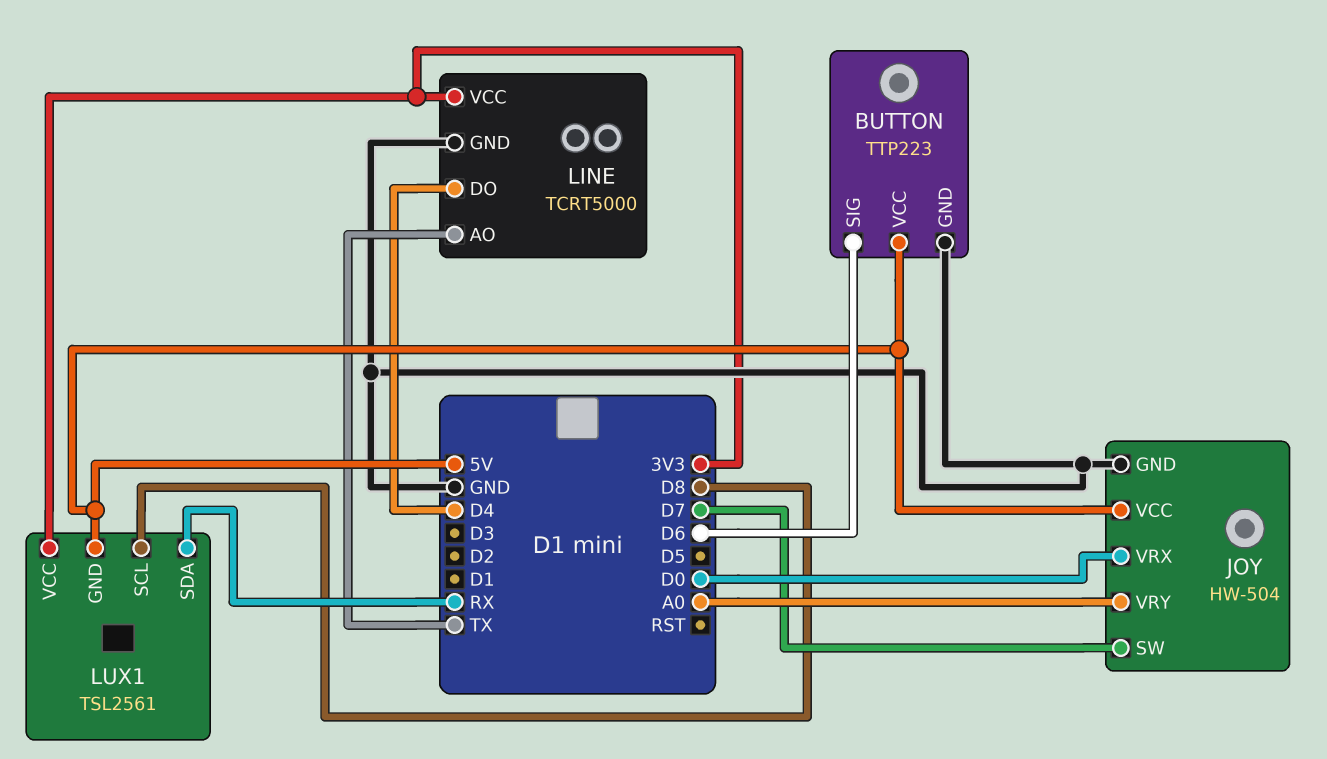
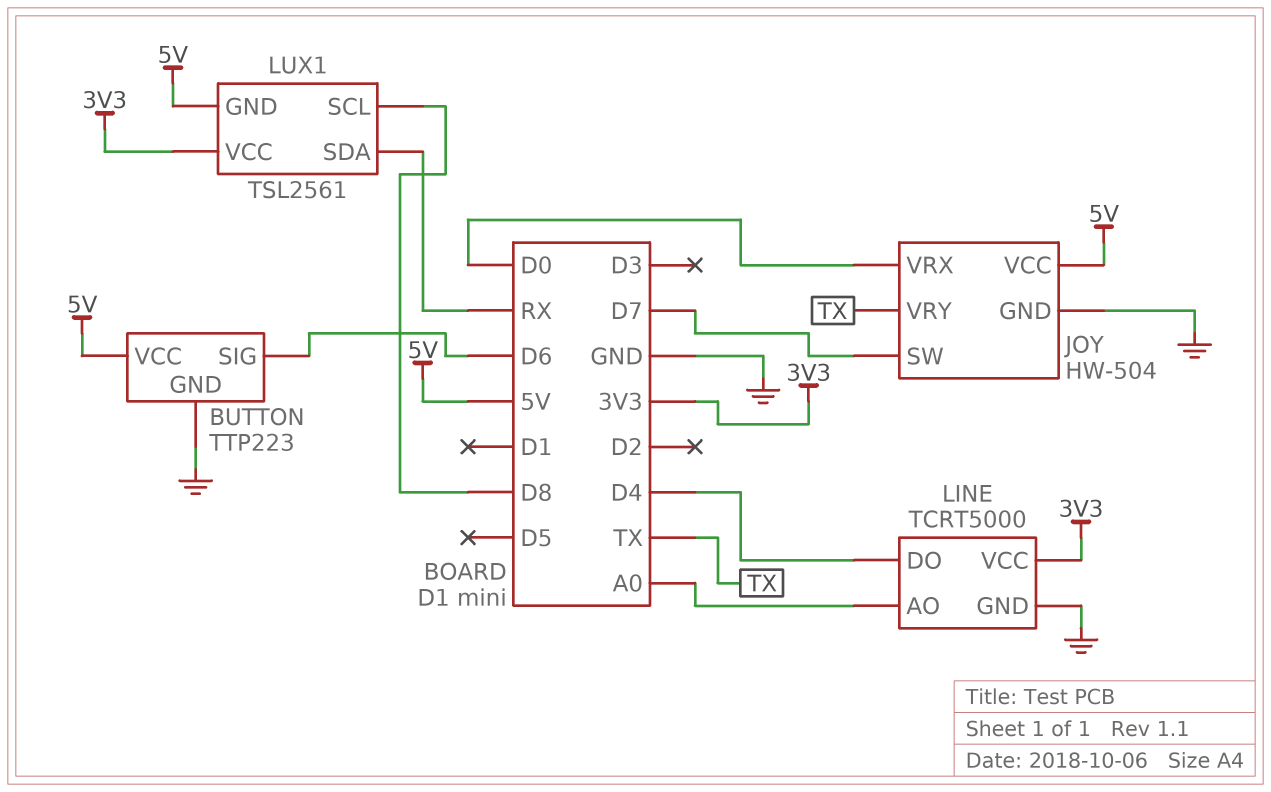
JOY pin VRY: A0 -> TX
LINE pin AO: TX -> A0

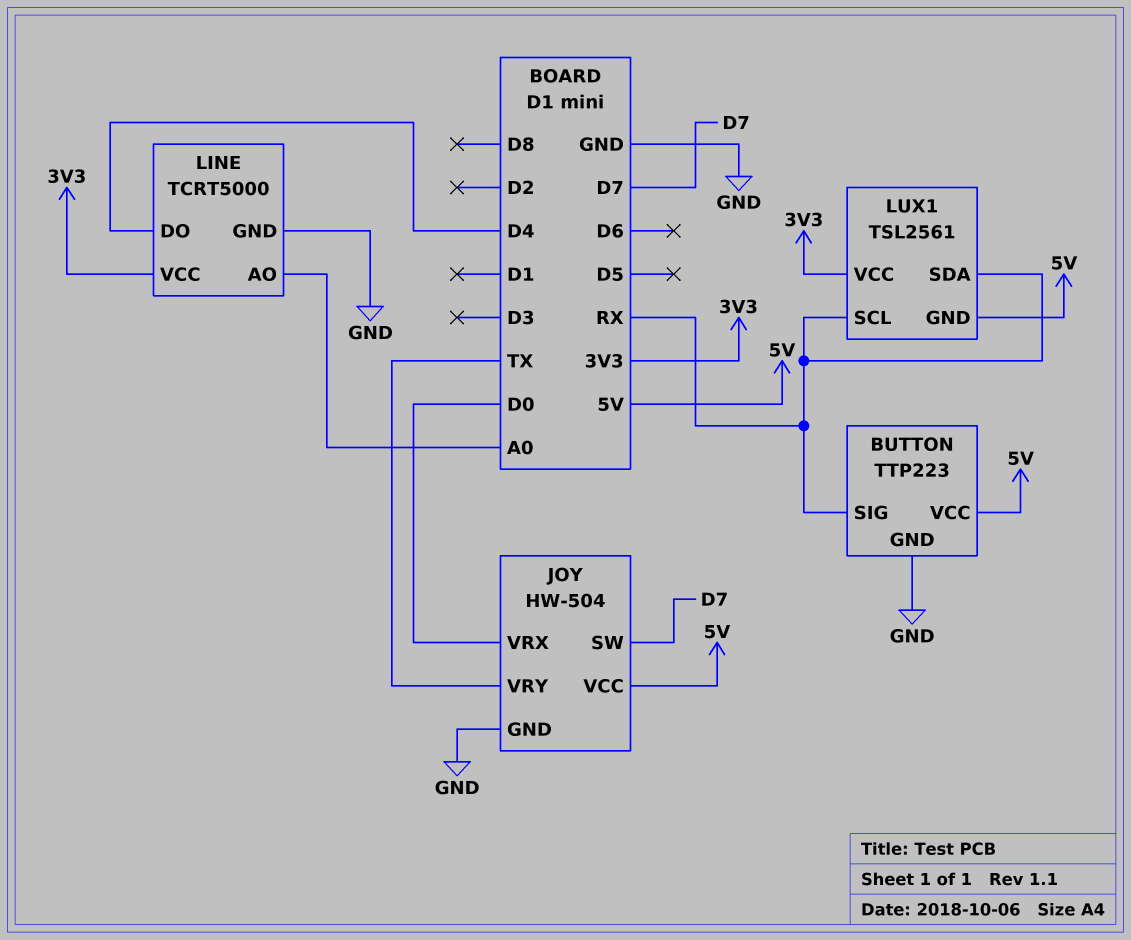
BUTTON pin SIG: D6 -> RX
LUX1 pin SCL: D8 -> RX

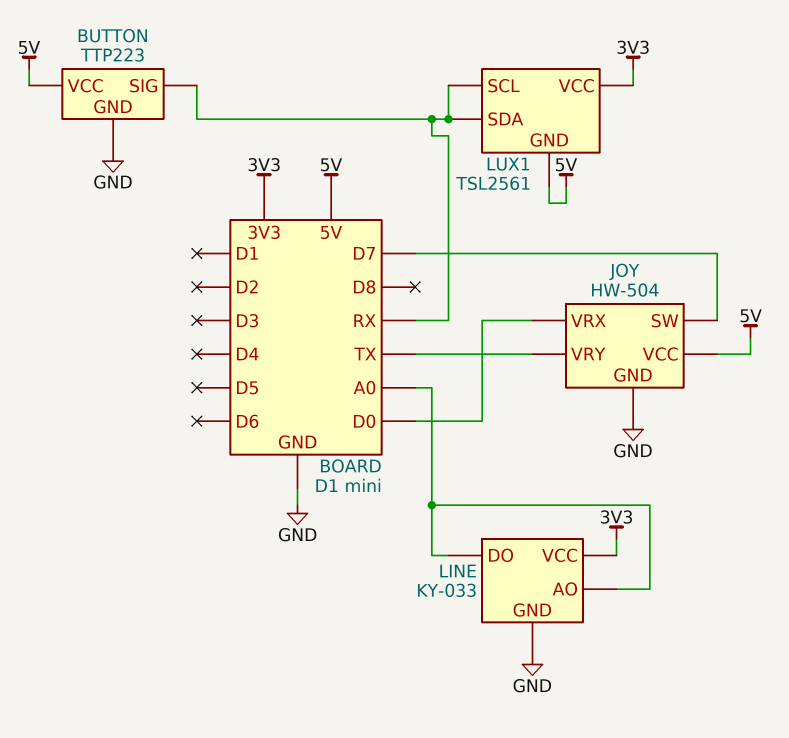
LINE: TCRT5000 -> KY-033
LINE pin DO: D4 -> A0

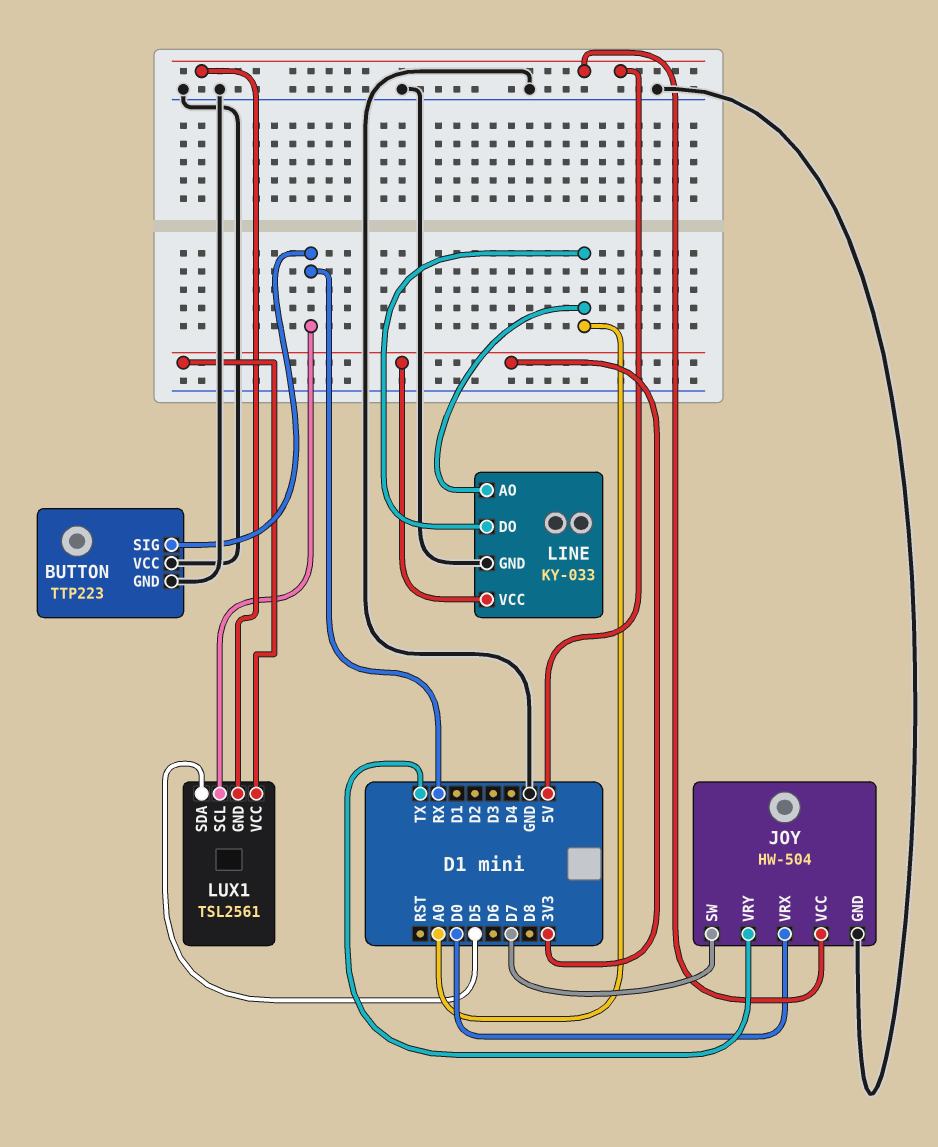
BUTTON pin VCC: 5V -> GND
LUX1 pin SDA: RX -> D5

